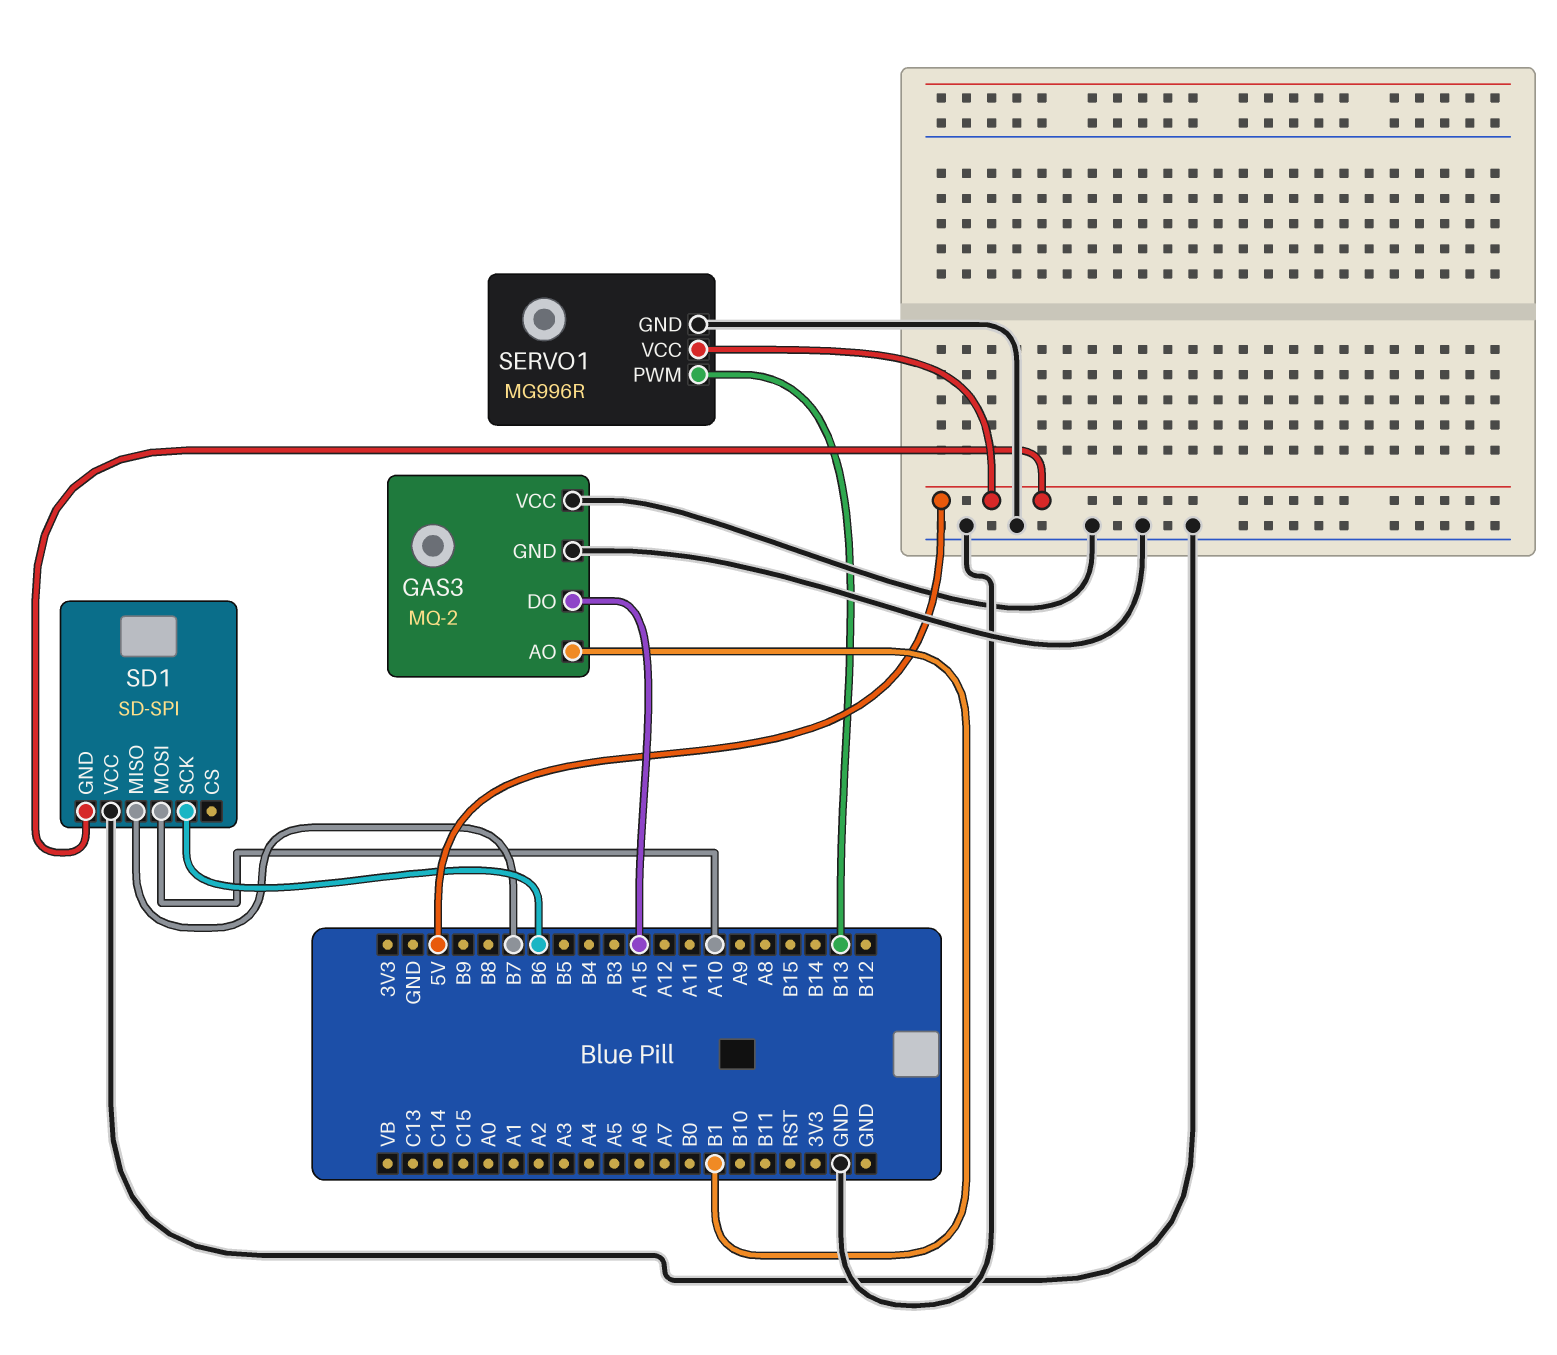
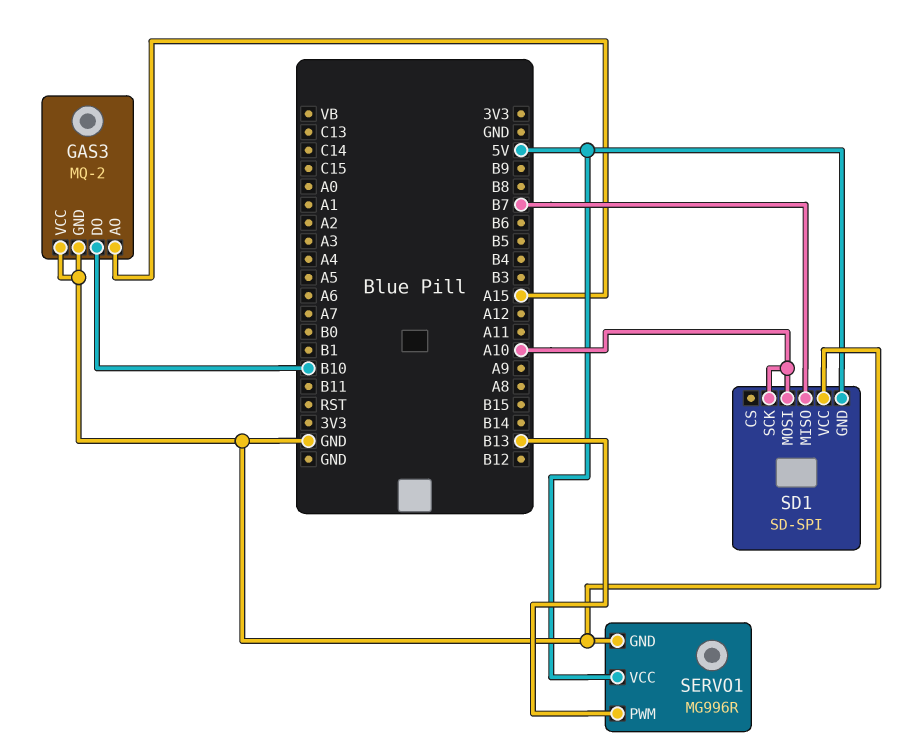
GAS3 pin AO: B1 -> A15
GAS3 pin DO: A15 -> B10
SD1 pin SCK: B6 -> A10

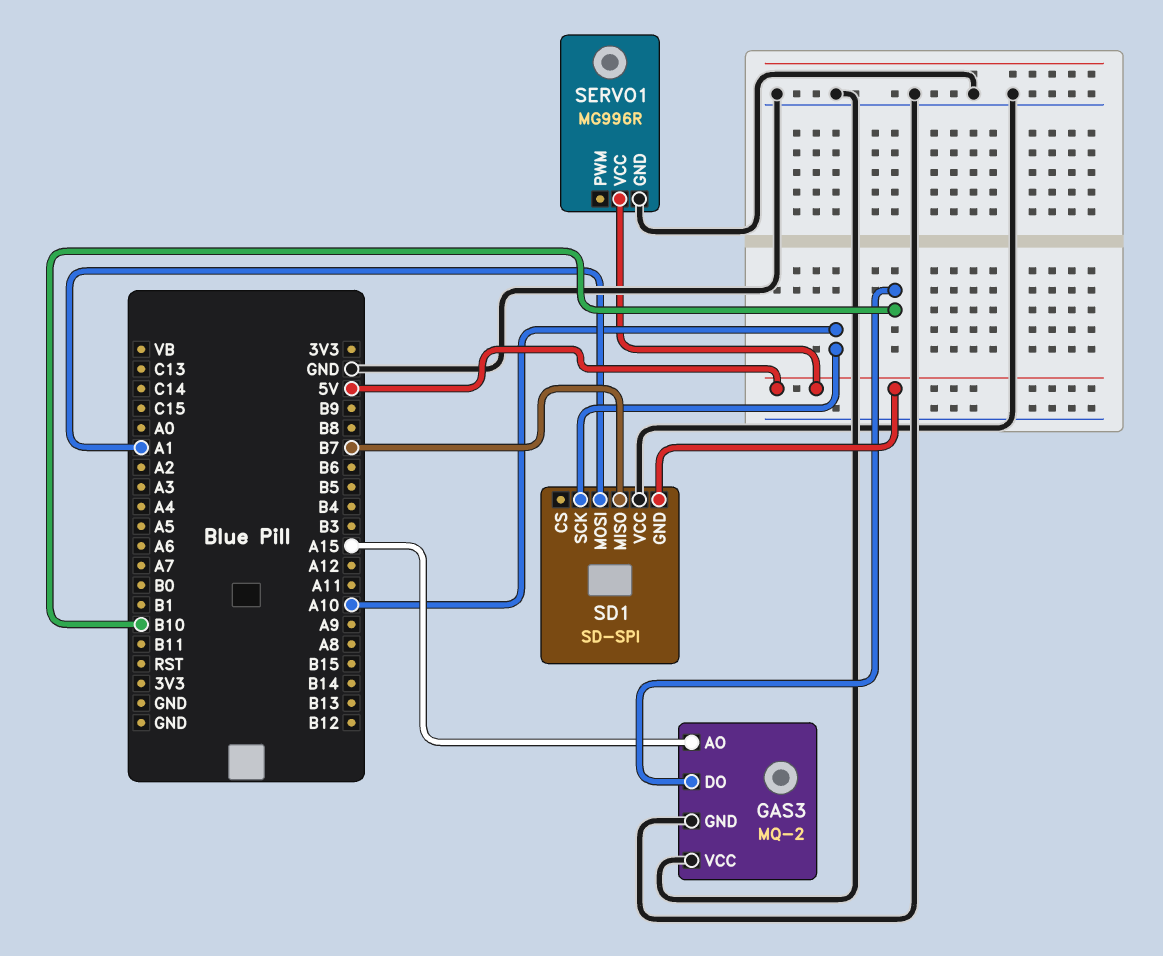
SD1 pin MOSI: A10 -> A1
SERVO1 pin PWM: B13 -> none

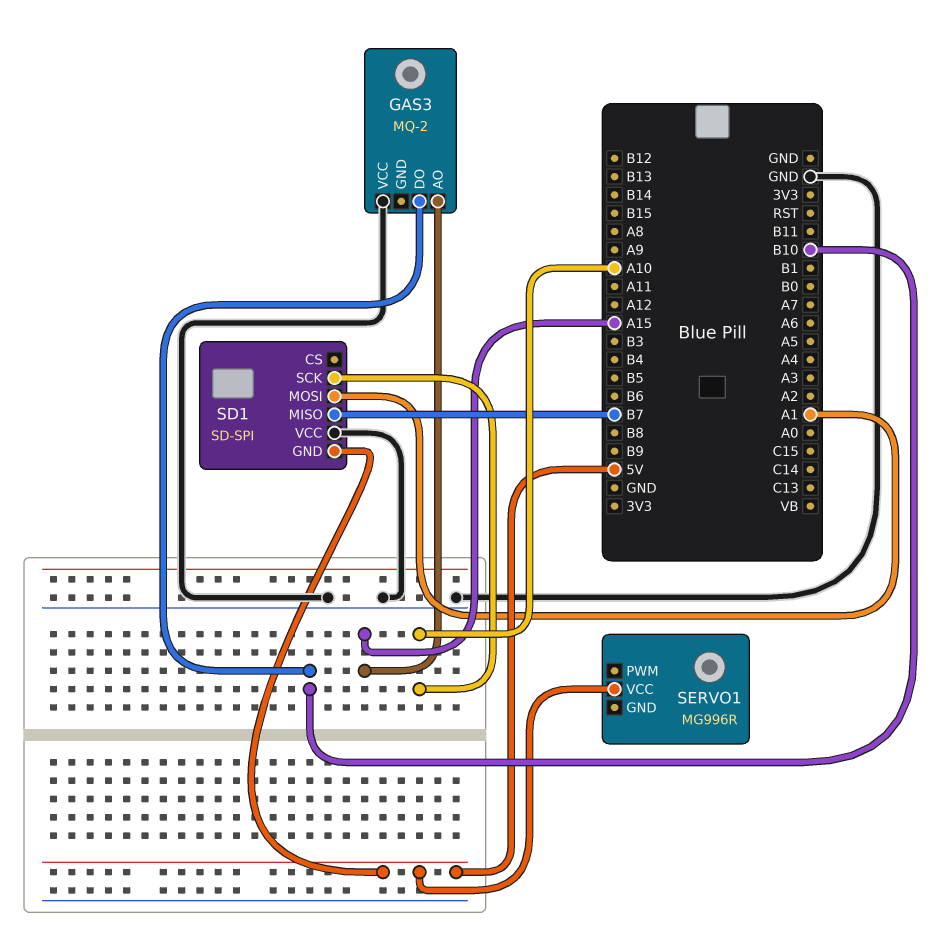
GAS3 pin GND: GND -> none
SERVO1 pin GND: GND -> none

